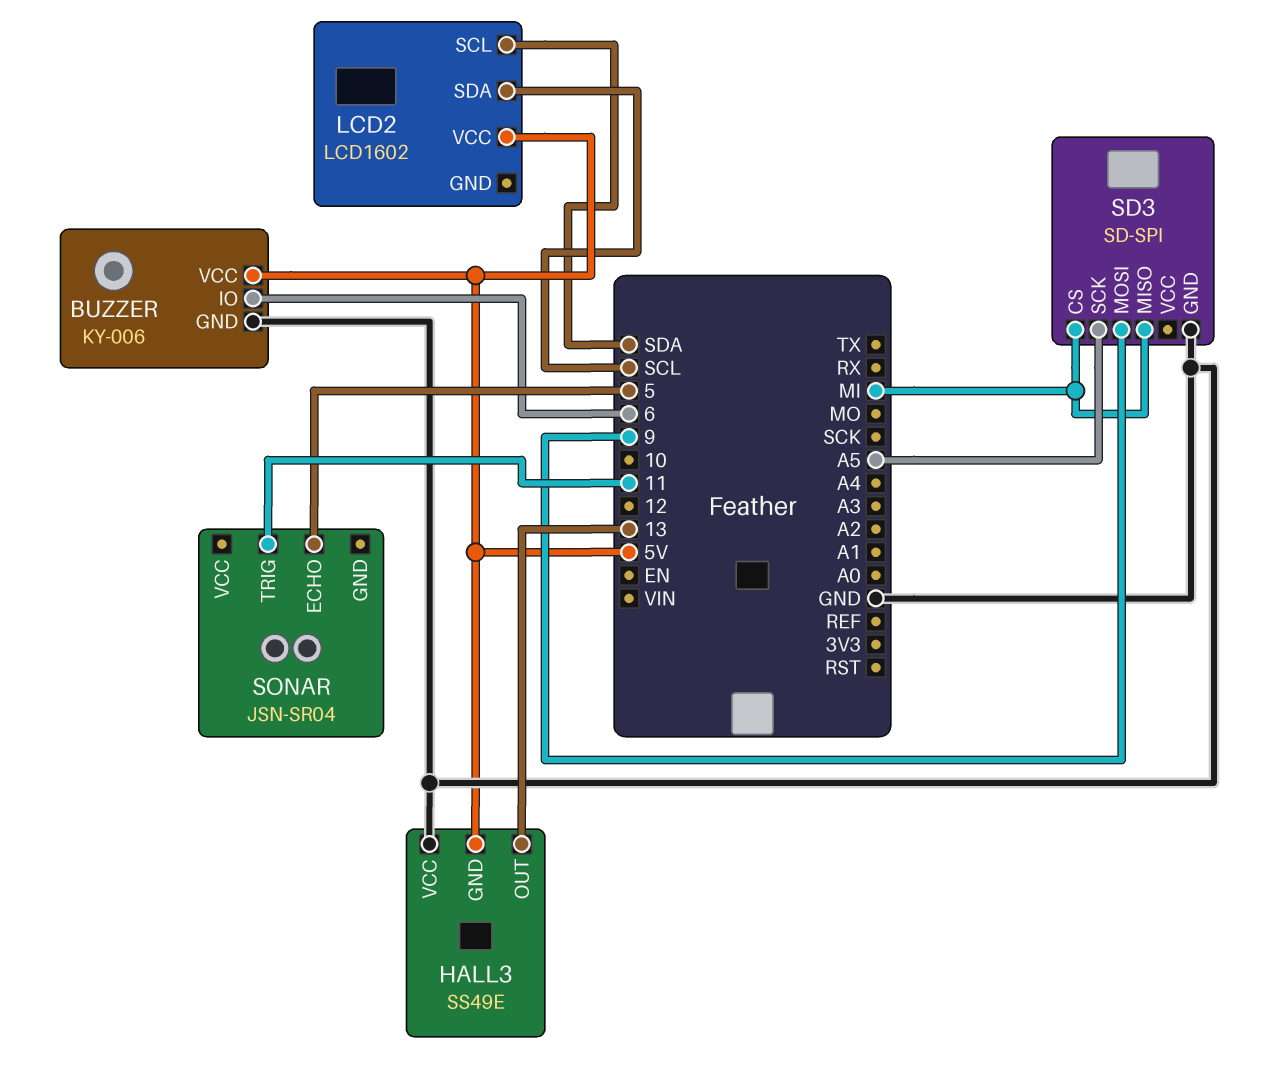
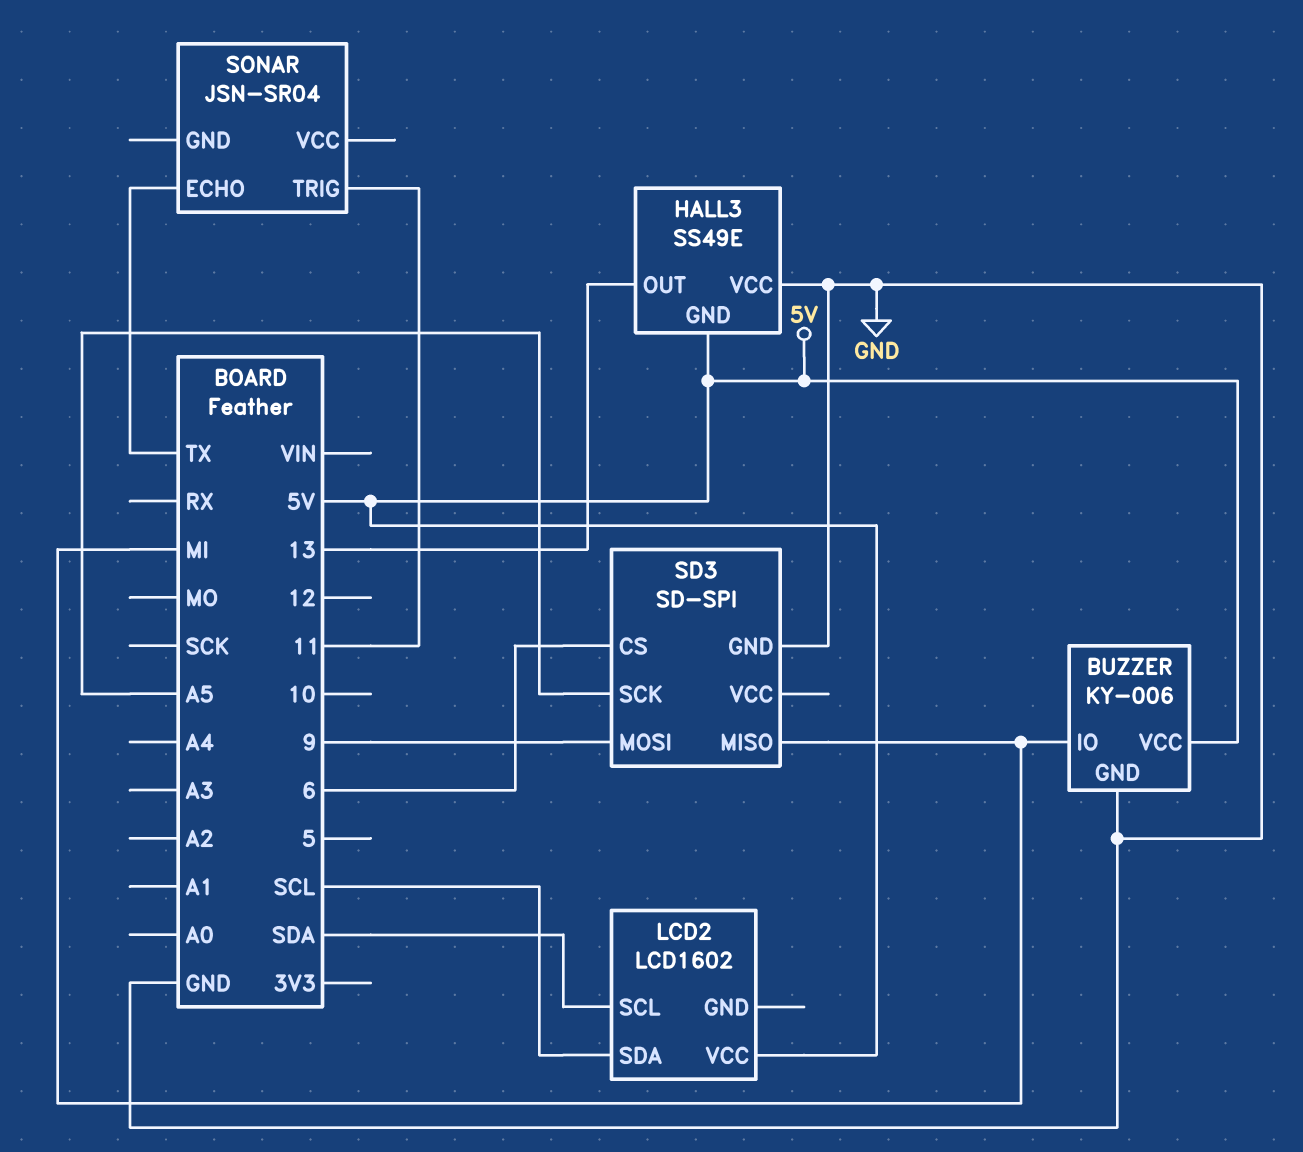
BUZZER pin IO: 6 -> MI
SD3 pin CS: MI -> 6
SONAR pin ECHO: 5 -> TX

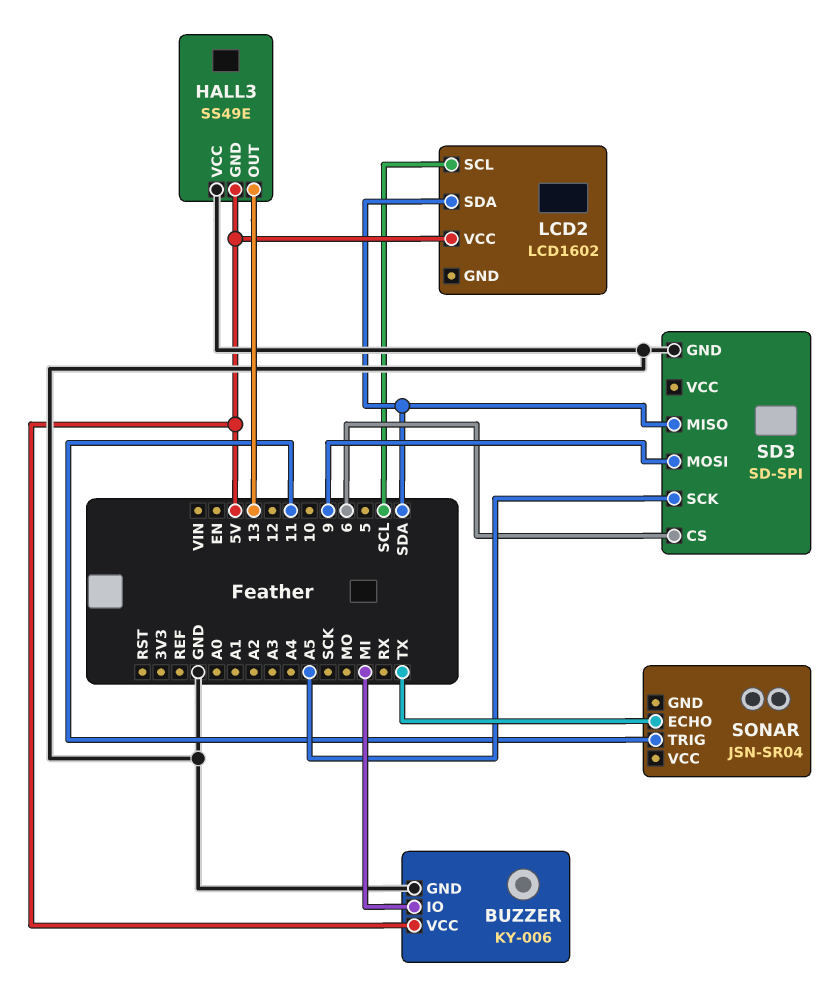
LCD2 pin SCL: SDA -> SCL
LCD2 pin SDA: SCL -> SDA
SD3 pin MISO: MI -> SDA

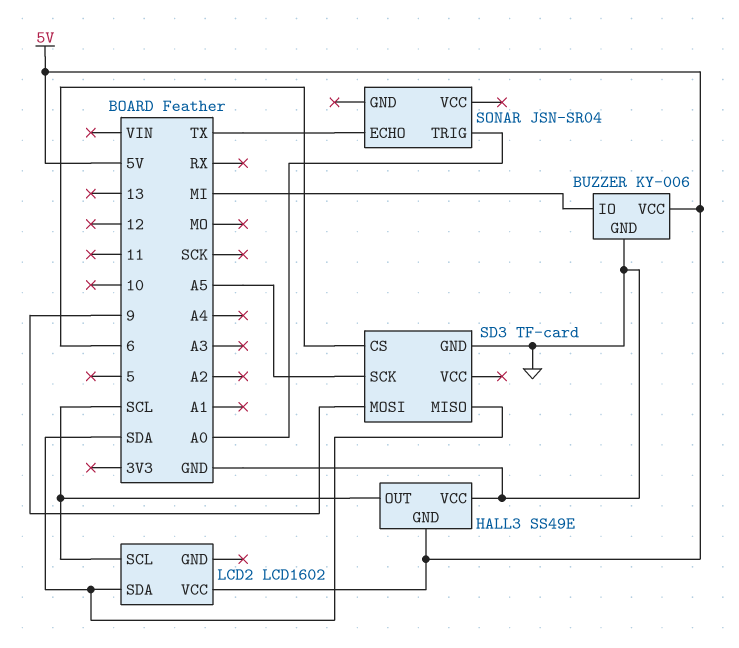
HALL3 pin OUT: 13 -> SCL
SD3: SD-SPI -> TF-card
SONAR pin TRIG: 11 -> A0

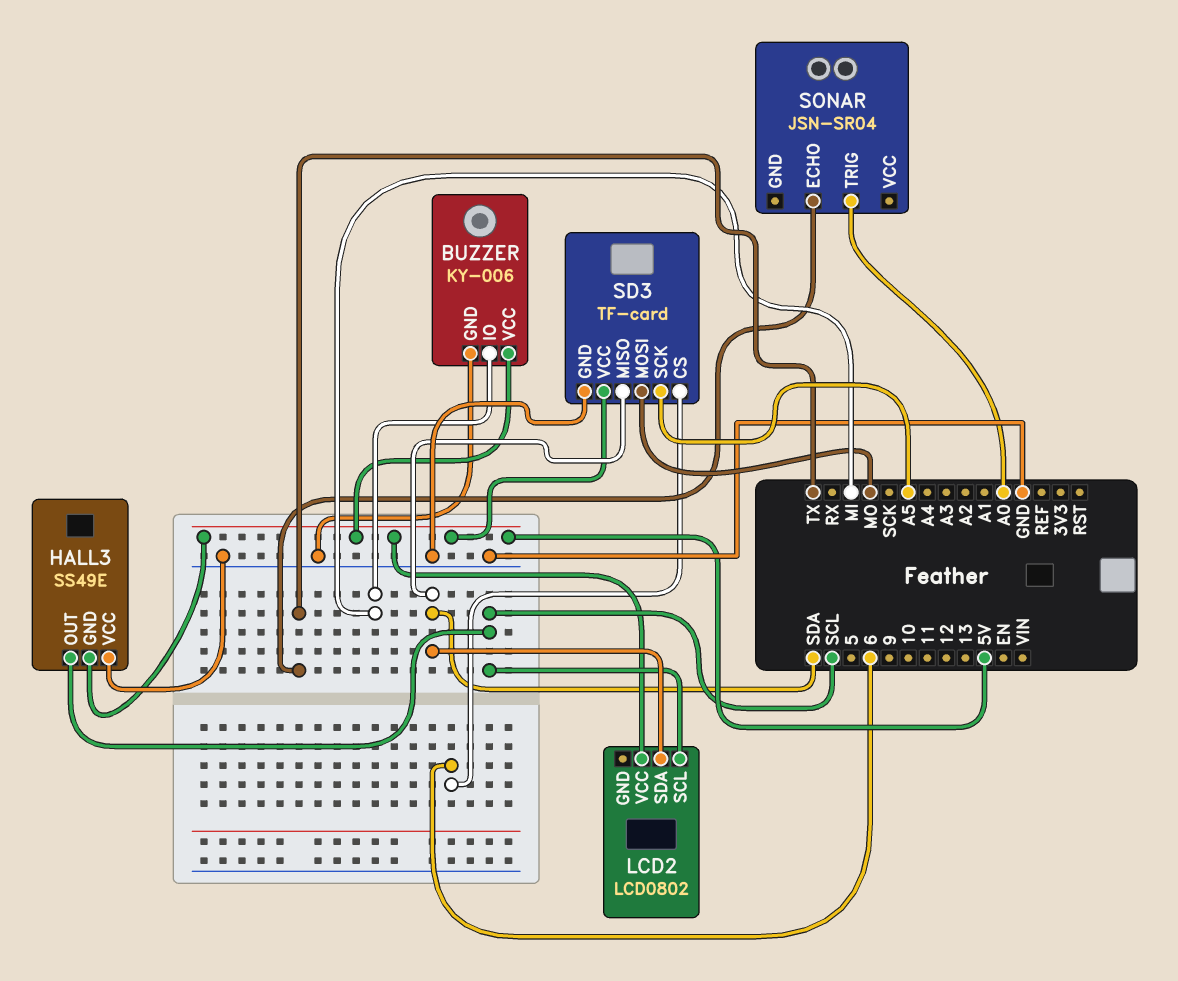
LCD2: LCD1602 -> LCD0802
SD3 pin MOSI: 9 -> MO
SD3 pin VCC: none -> 5V

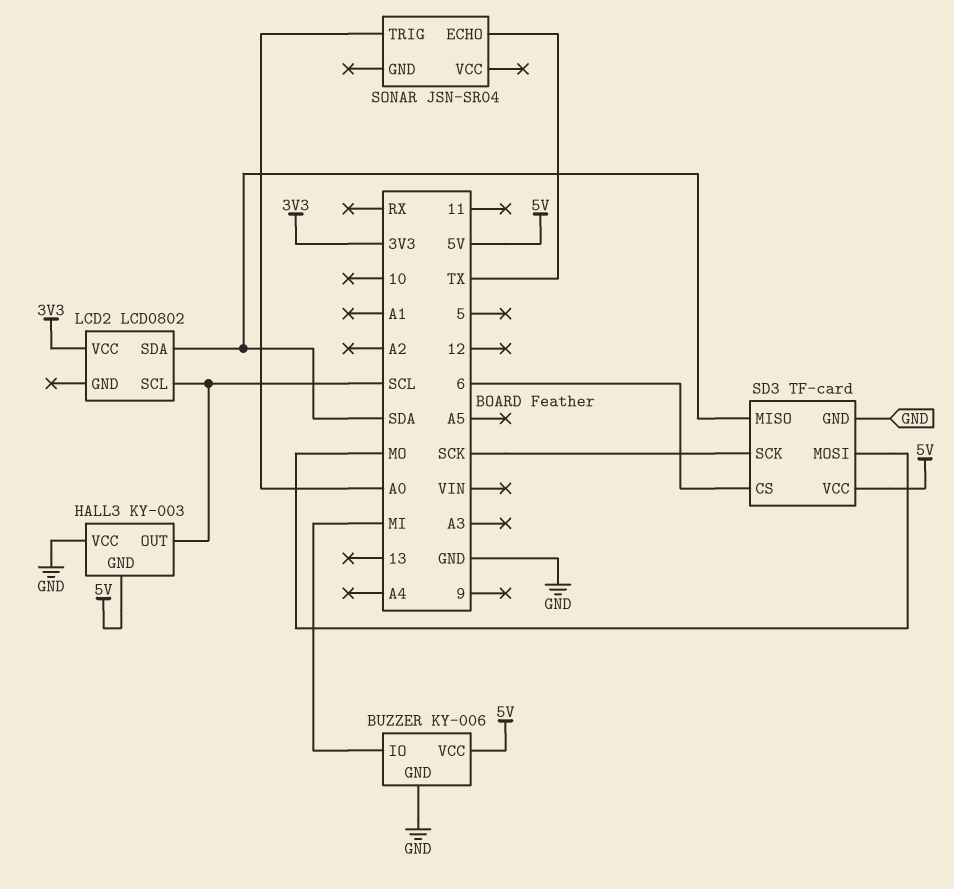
HALL3: SS49E -> KY-003
LCD2 pin VCC: 5V -> 3V3
SD3 pin SCK: A5 -> SCK

